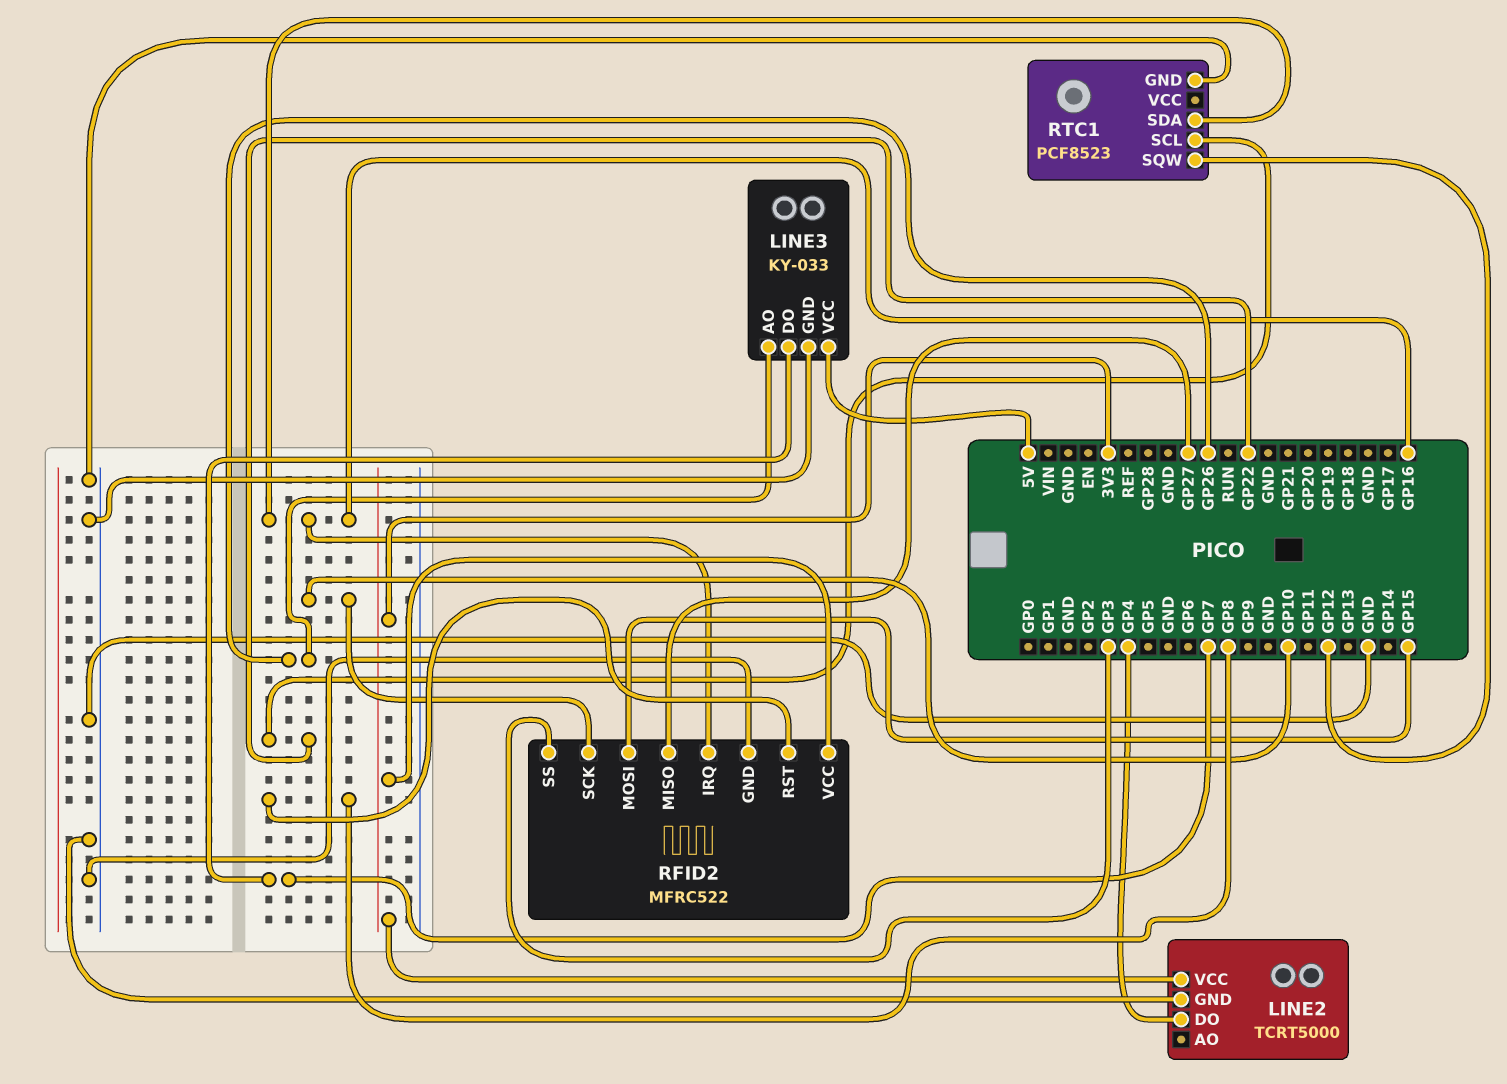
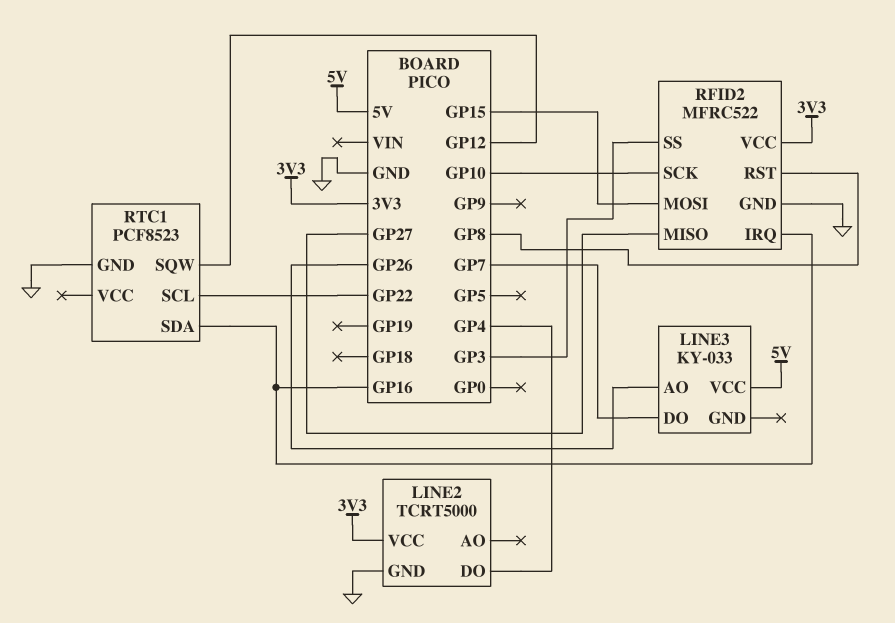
LINE3 pin GND: GND -> none

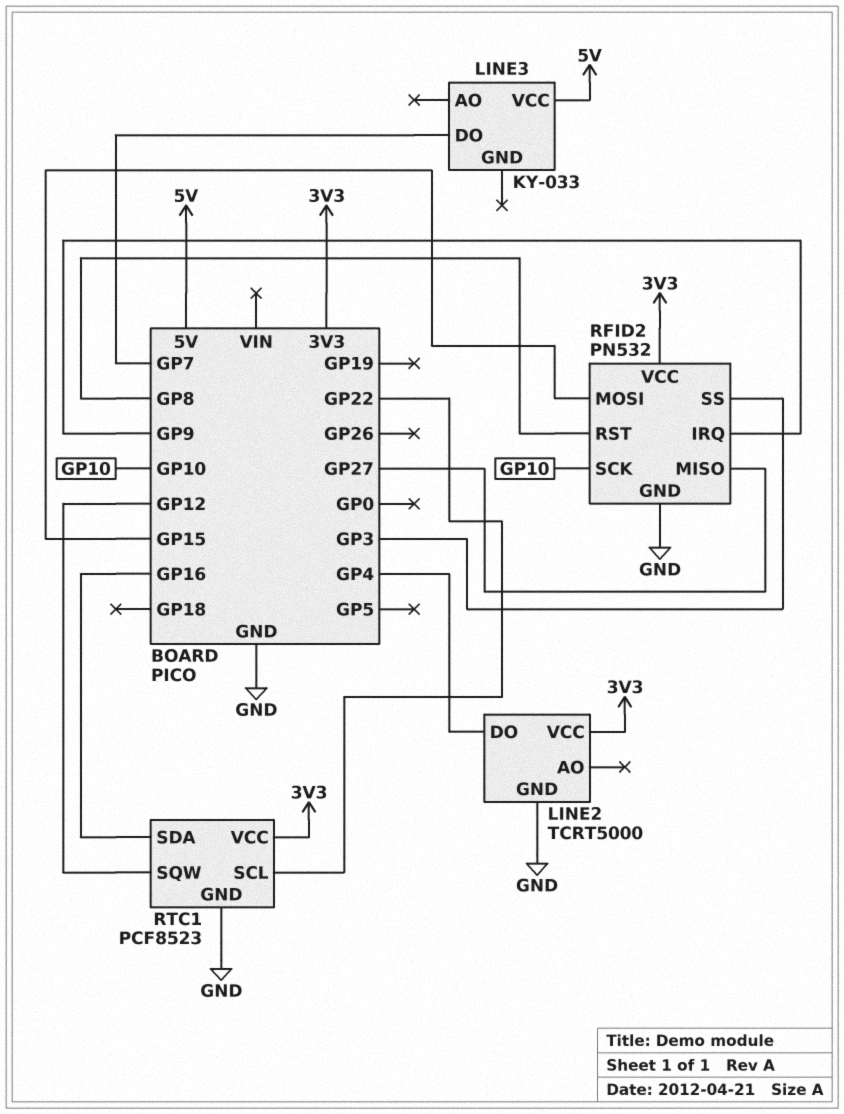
LINE3 pin AO: GP26 -> none
RFID2: MFRC522 -> PN532
RFID2 pin IRQ: GP16 -> GP9
RTC1 pin VCC: none -> 3V3

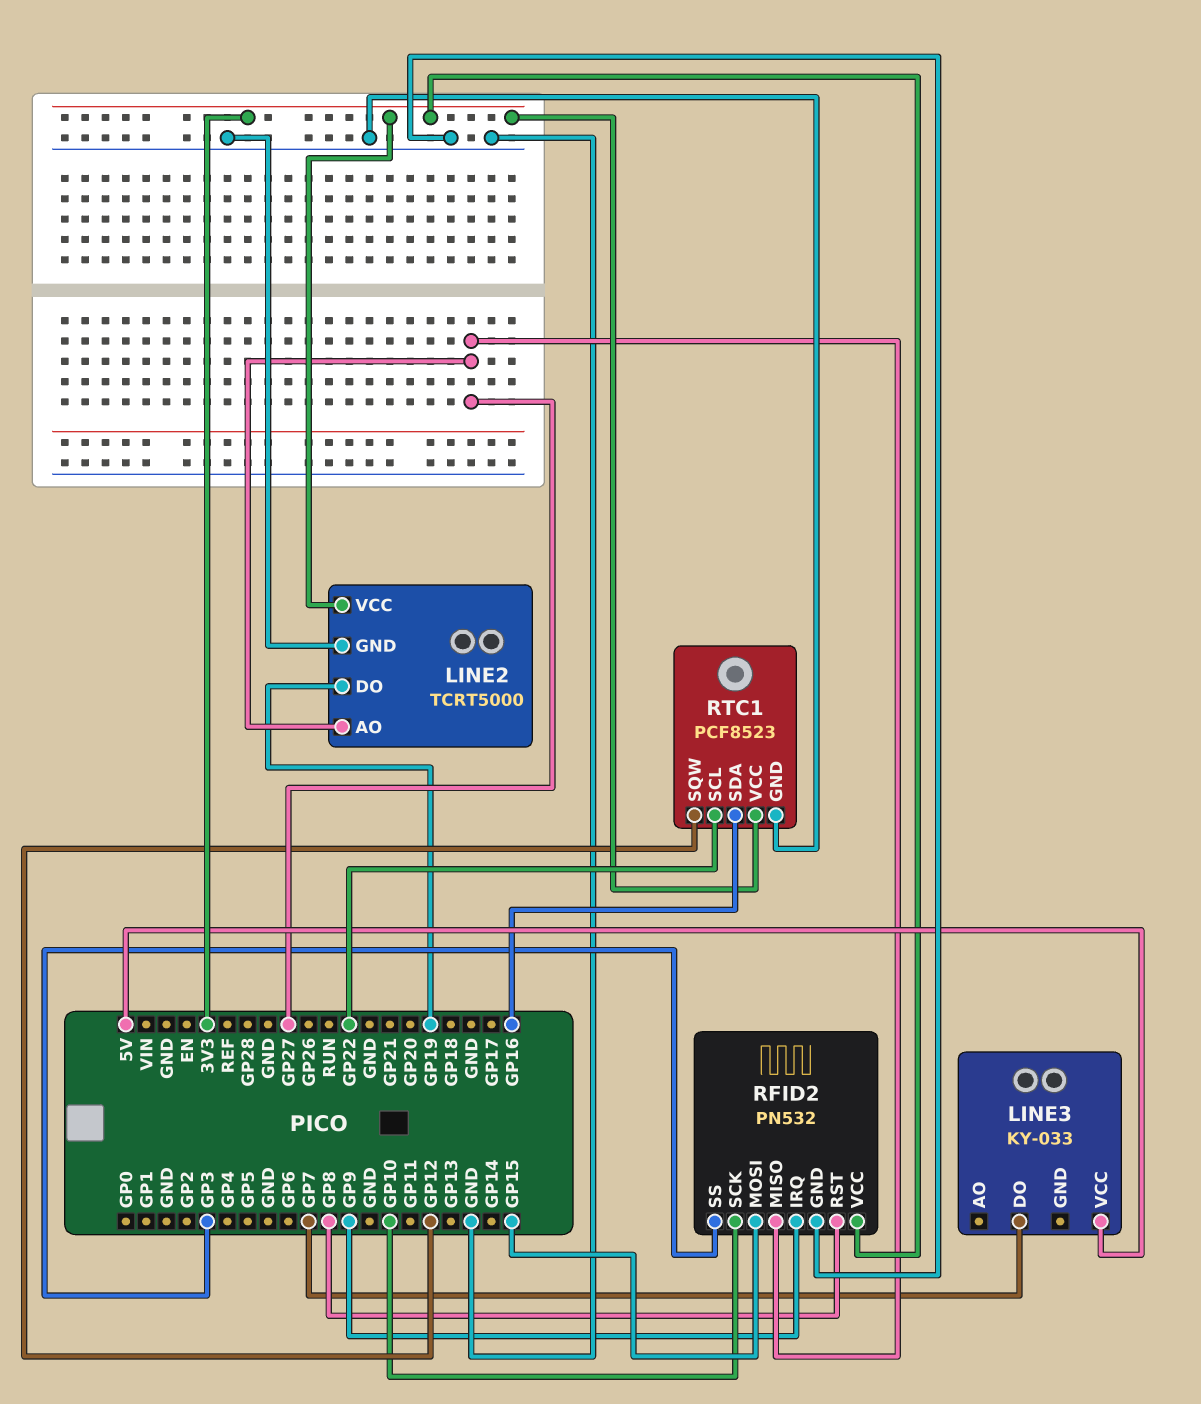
LINE2 pin AO: none -> GP27
LINE2 pin DO: GP4 -> GP19

